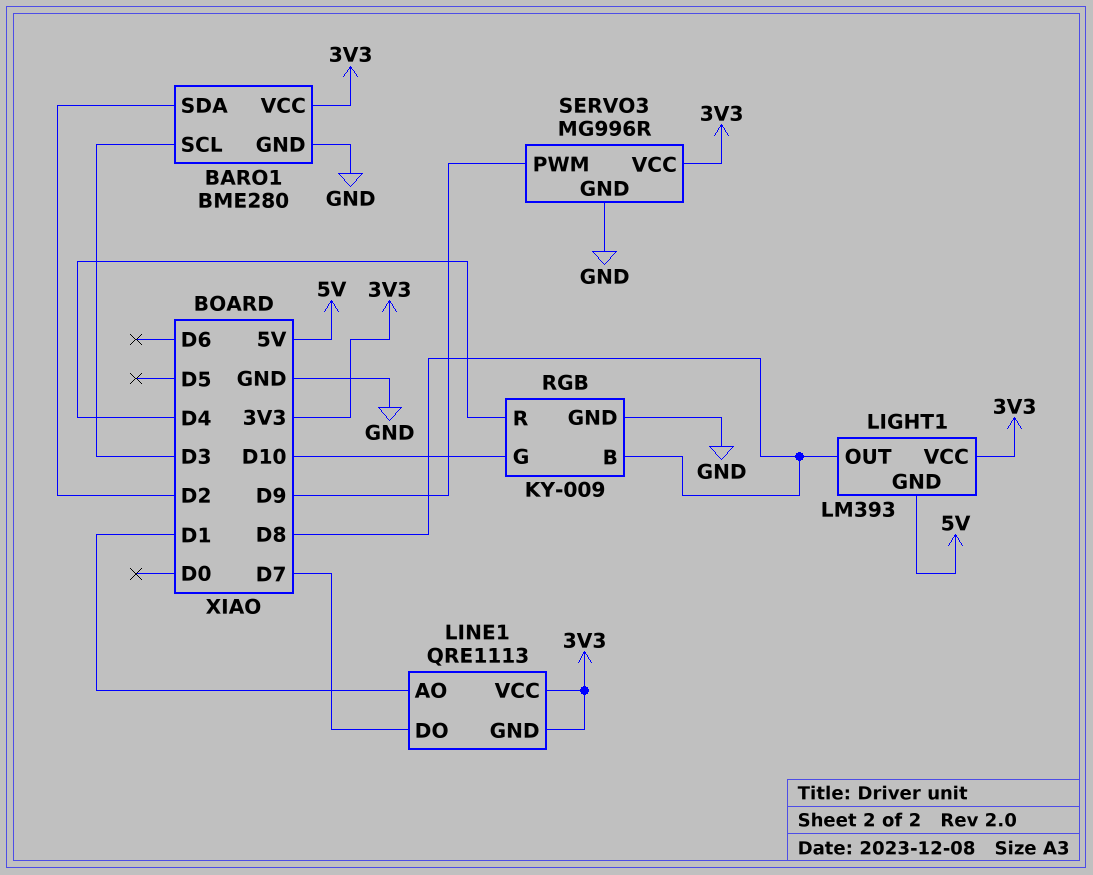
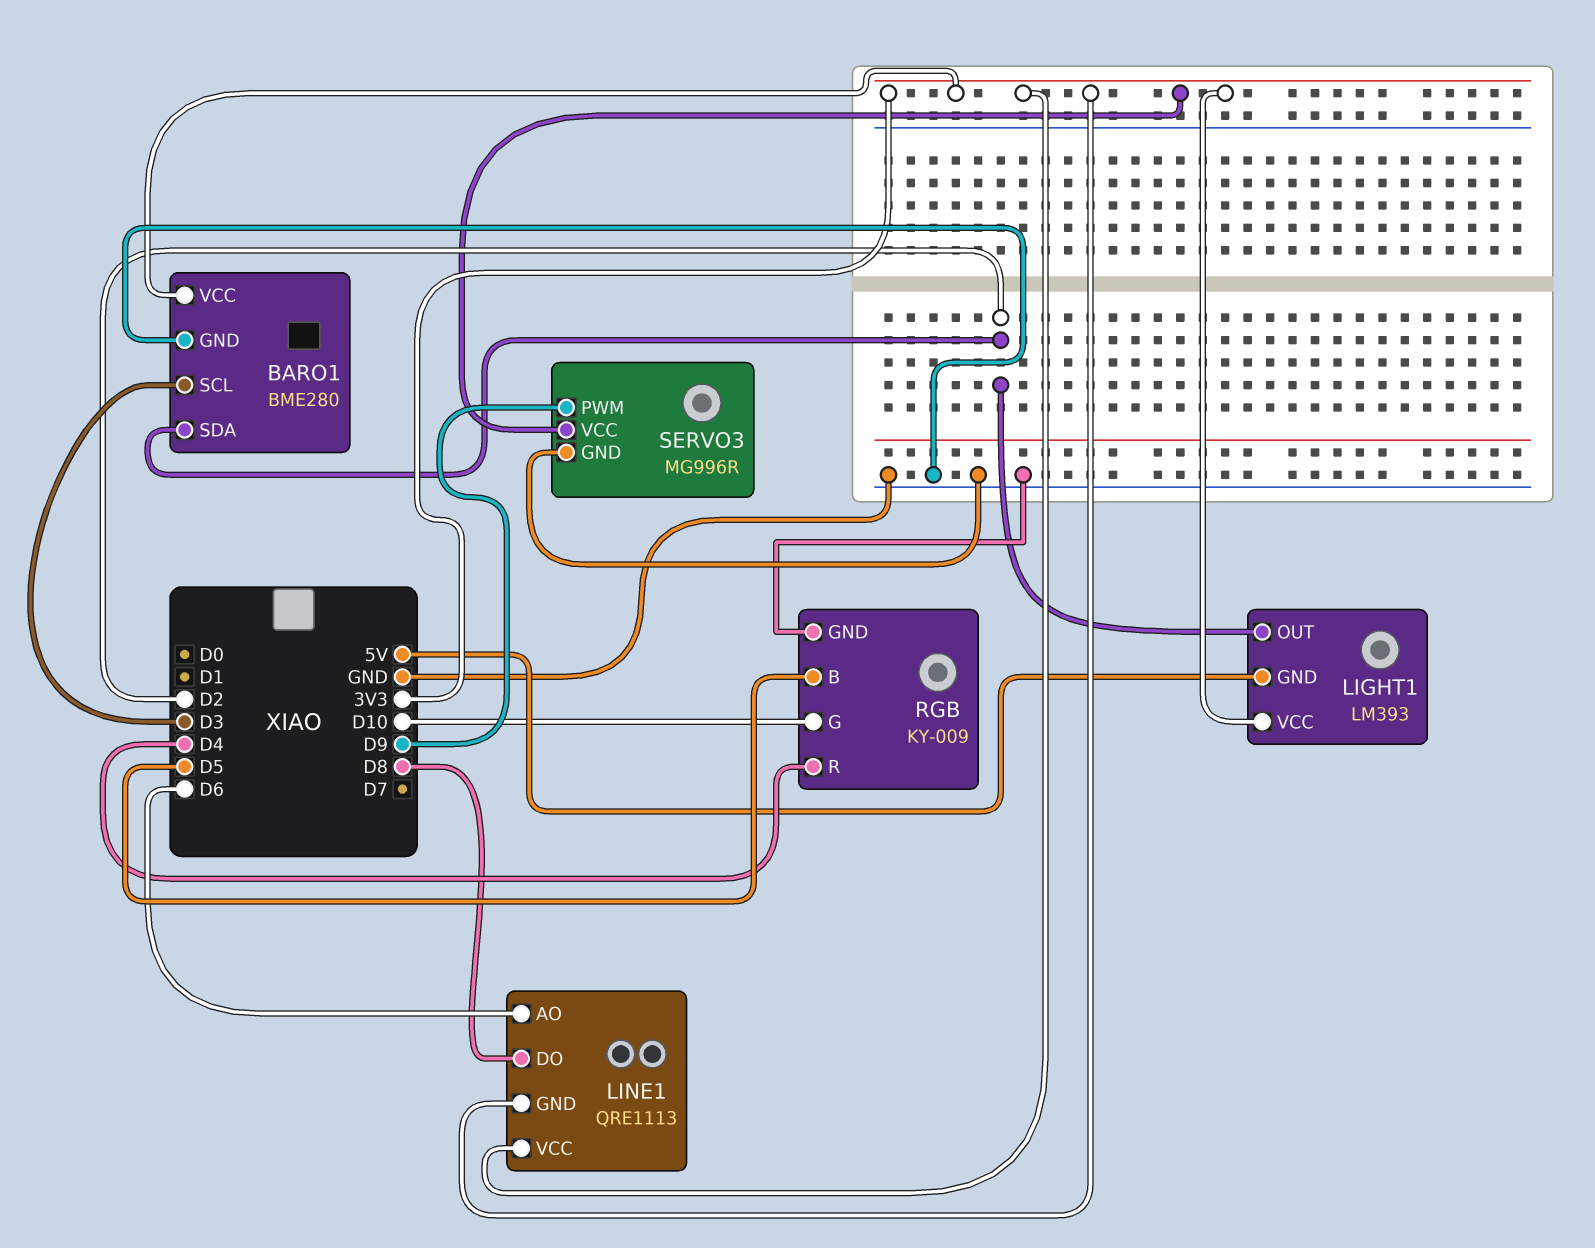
LIGHT1 pin OUT: D8 -> D2
LINE1 pin AO: D1 -> D6
LINE1 pin DO: D7 -> D8
RGB pin B: D8 -> D5

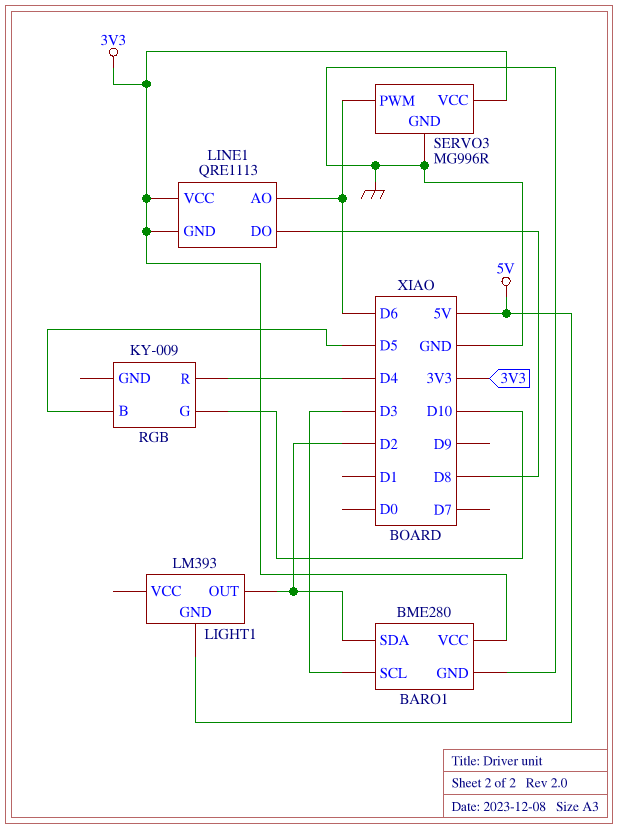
LIGHT1 pin VCC: 3V3 -> none
RGB pin GND: GND -> none
SERVO3 pin PWM: D9 -> D6

